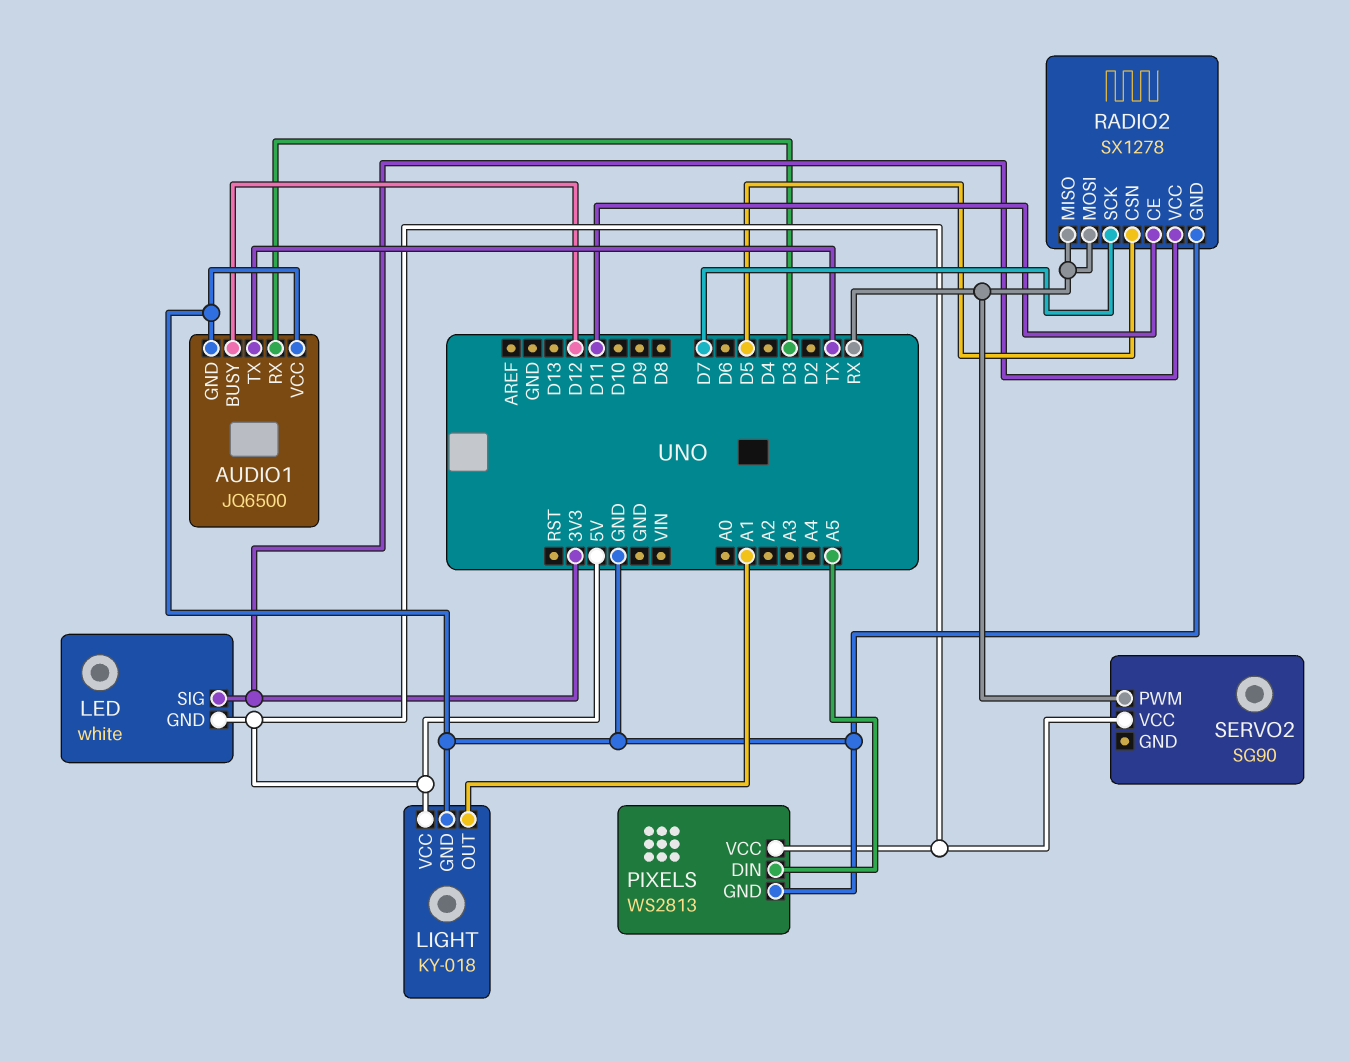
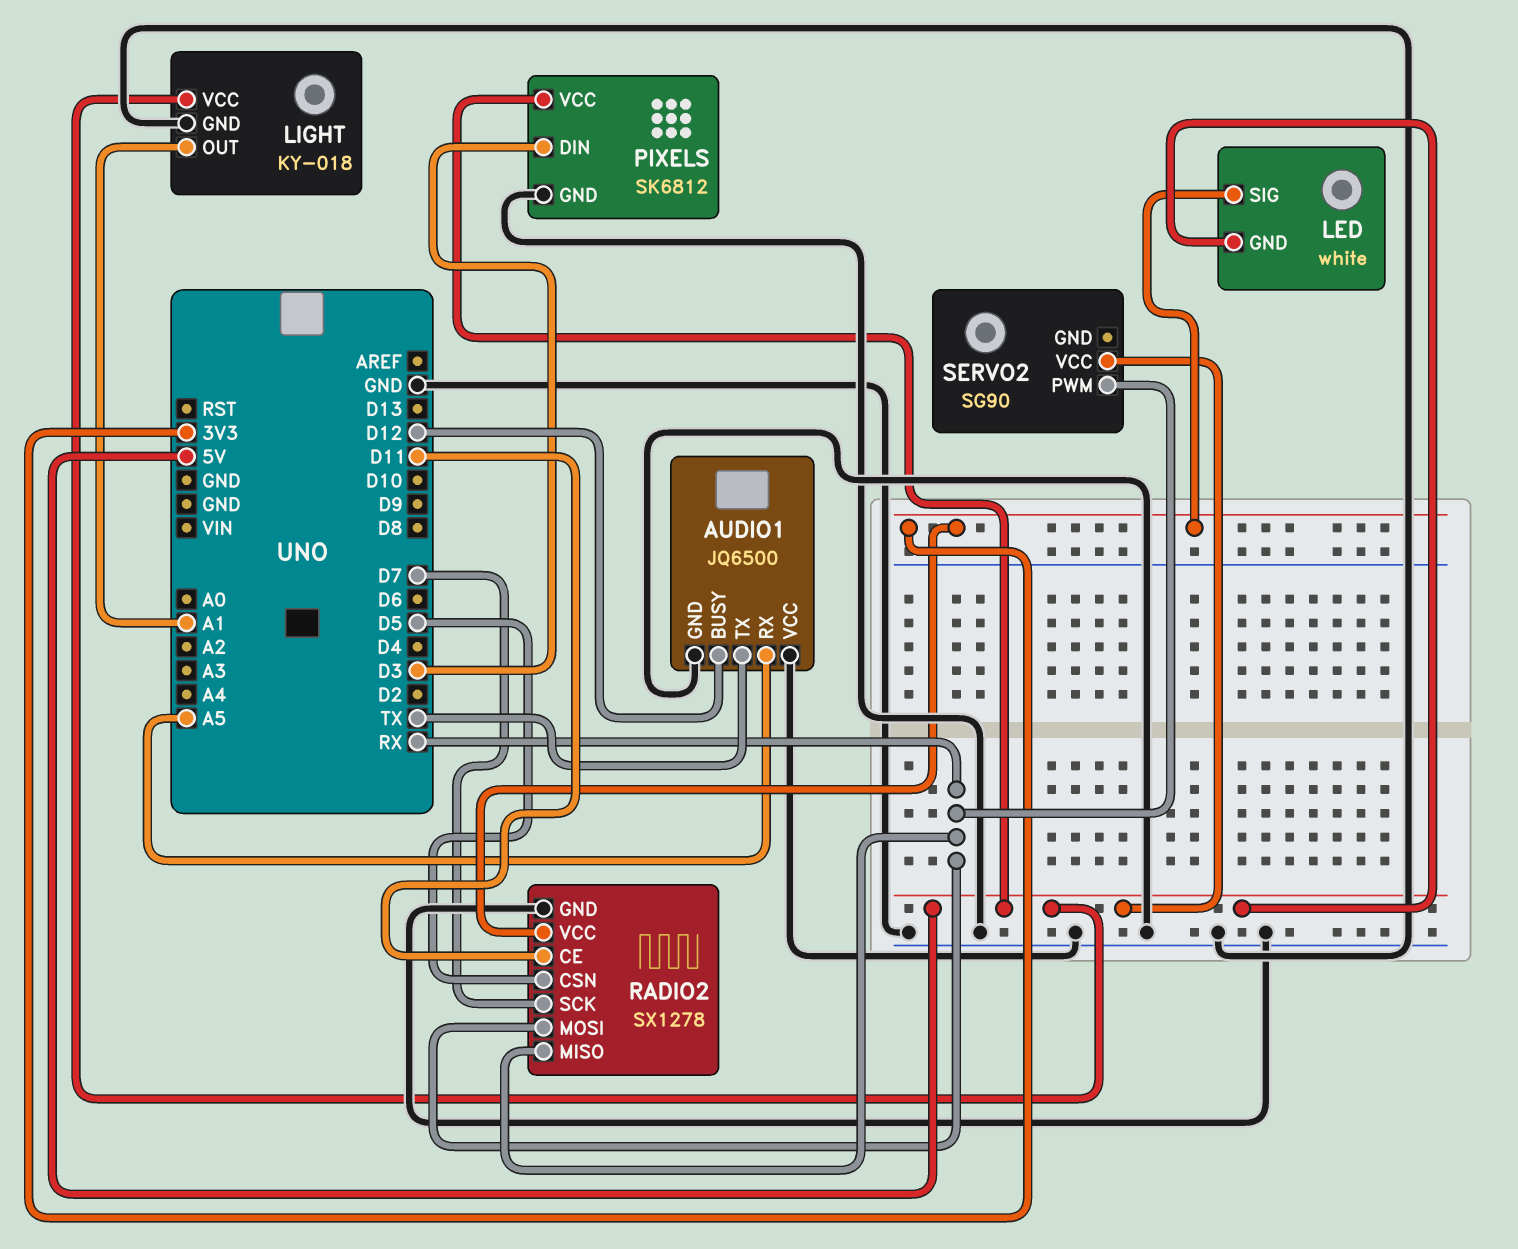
AUDIO1 pin RX: D3 -> A5
PIXELS: WS2813 -> SK6812
PIXELS pin DIN: A5 -> D3

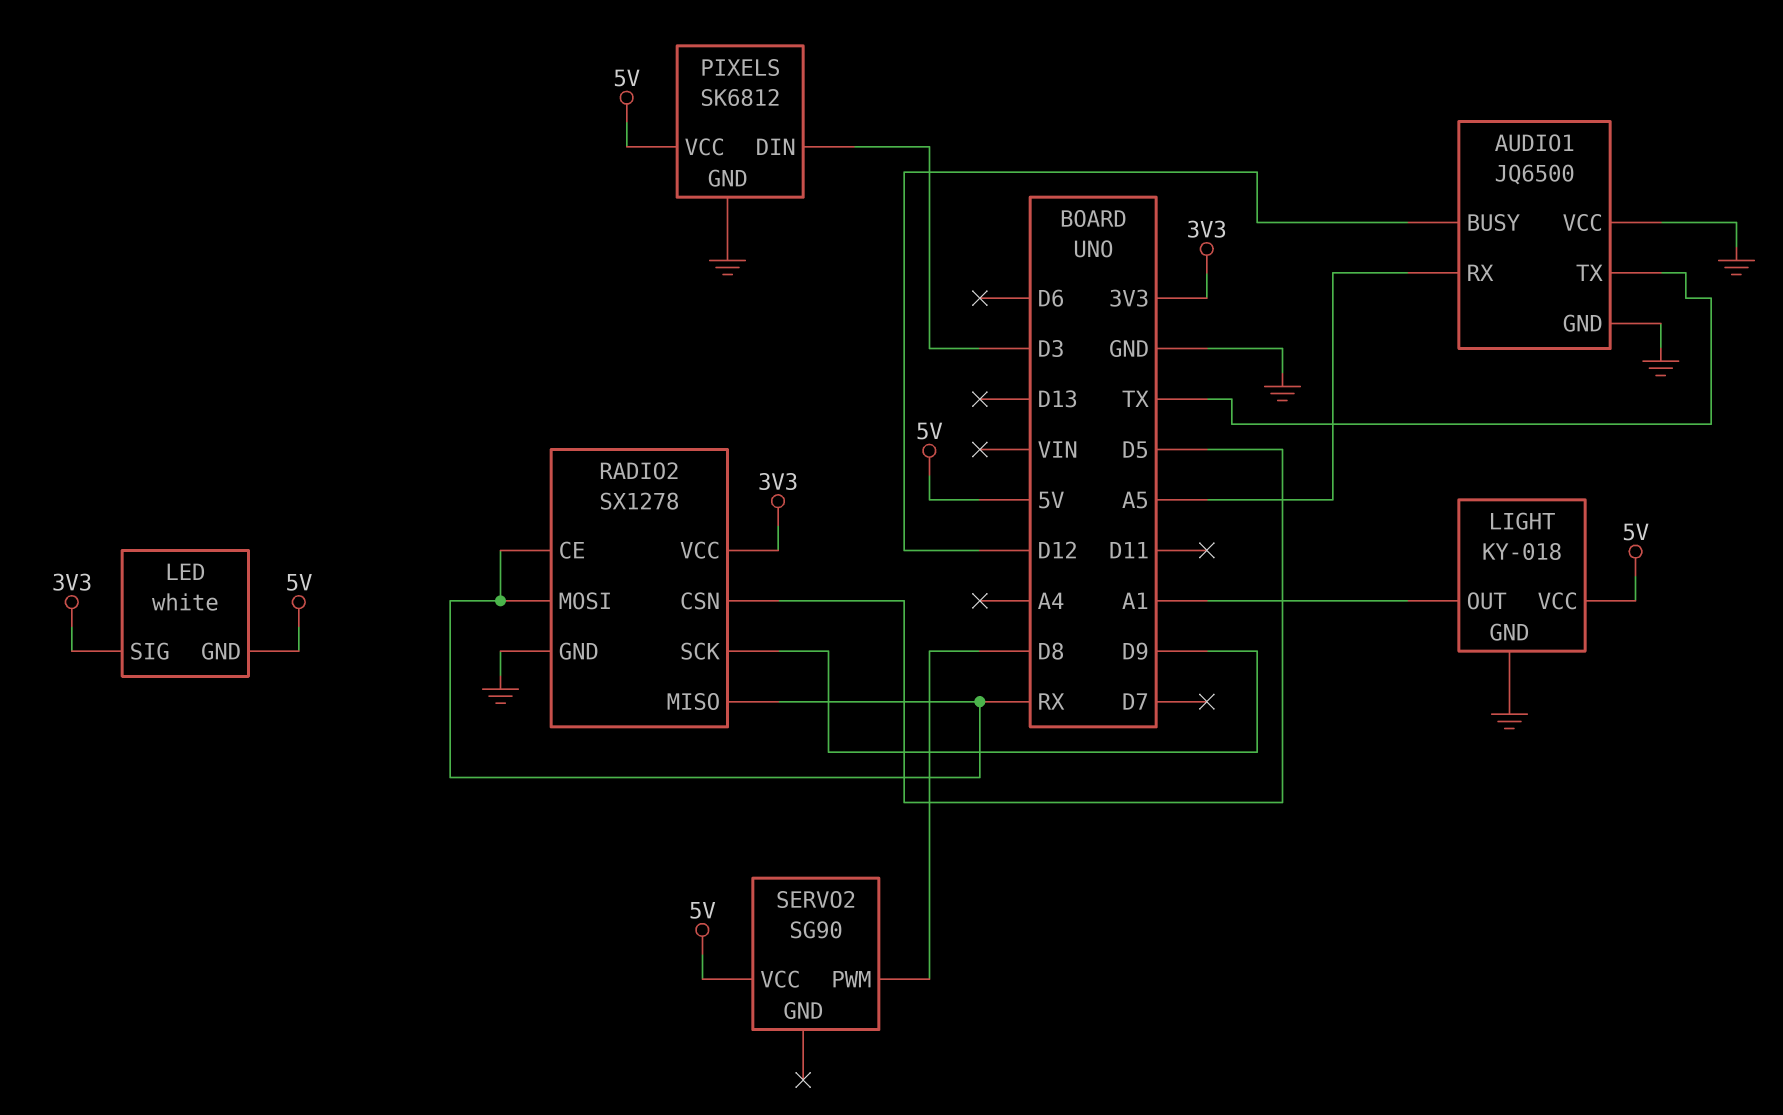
RADIO2 pin CE: D11 -> RX
RADIO2 pin SCK: D7 -> D9
SERVO2 pin PWM: RX -> D8

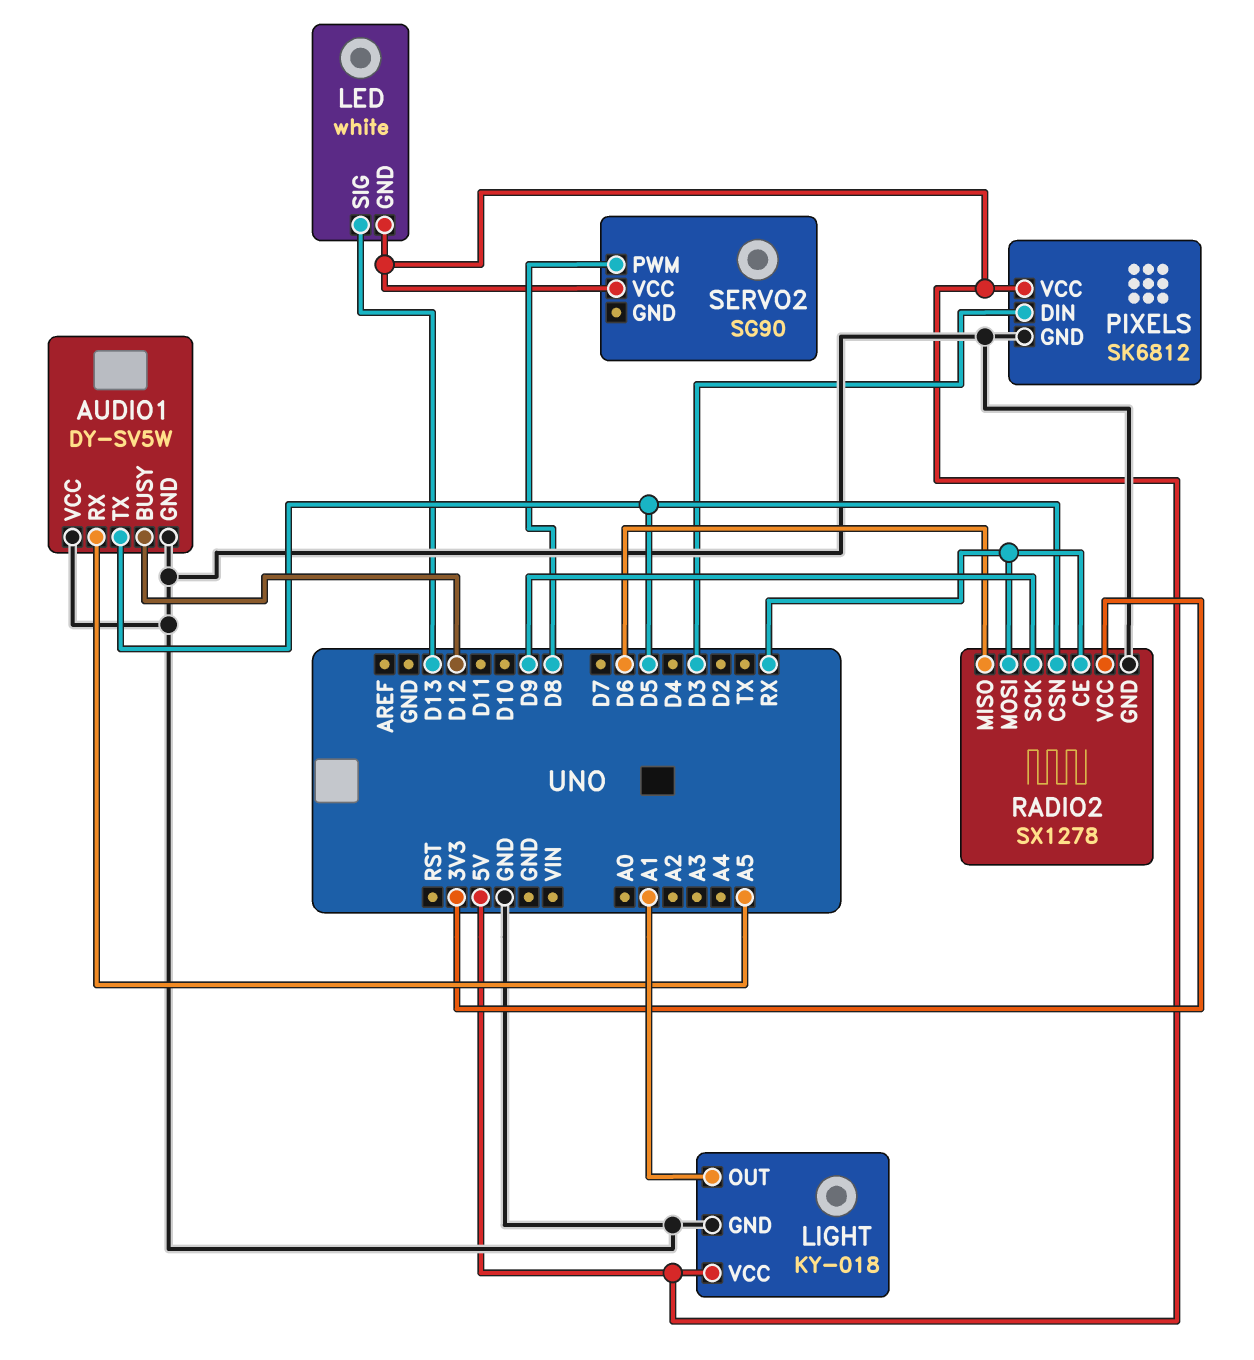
AUDIO1: JQ6500 -> DY-SV5W
AUDIO1 pin TX: TX -> D5
LED pin SIG: 3V3 -> D13
RADIO2 pin MISO: RX -> D6

